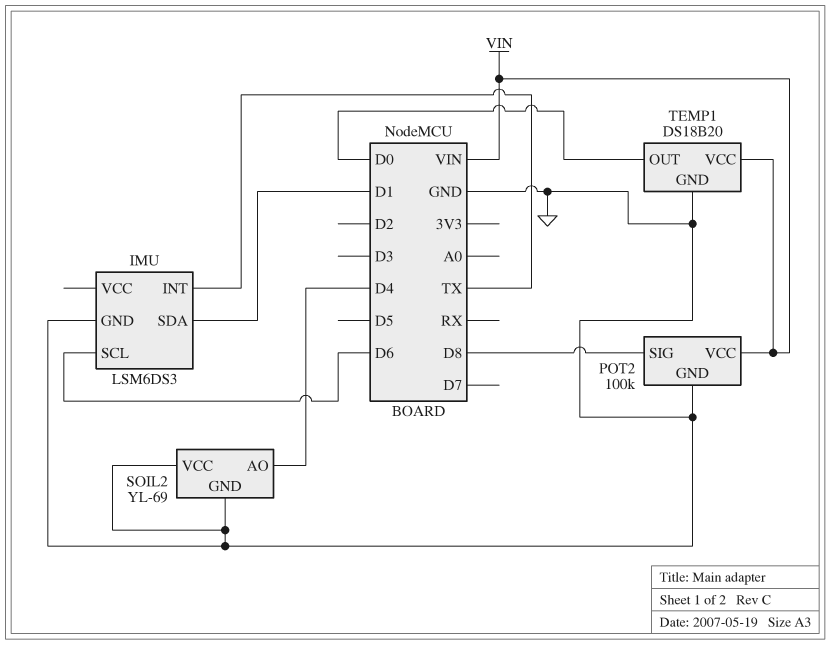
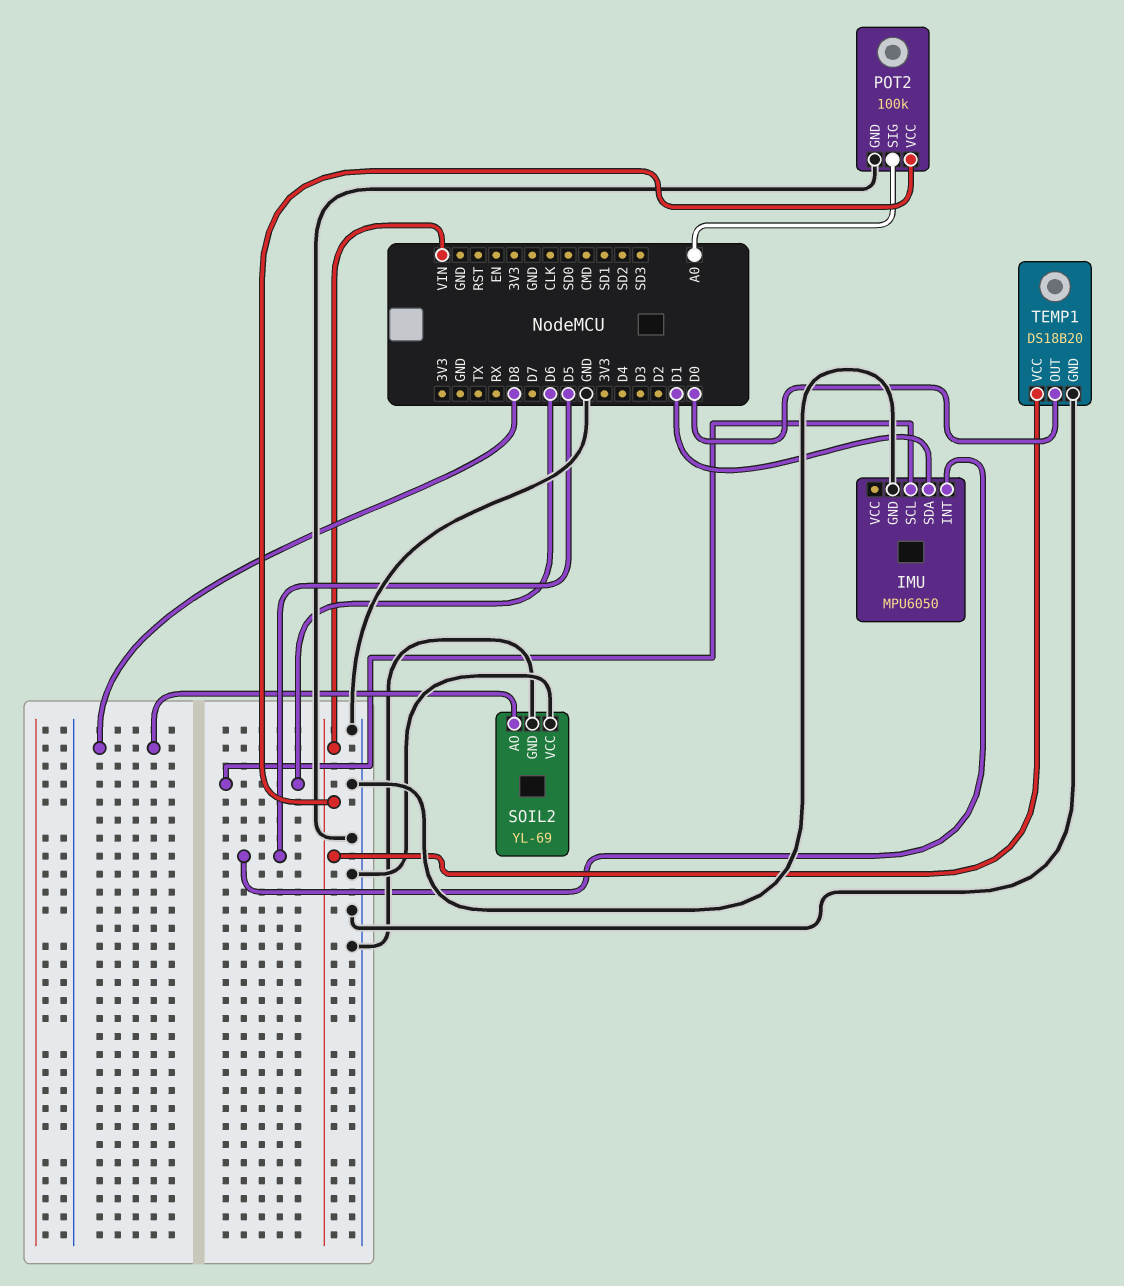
IMU: LSM6DS3 -> MPU6050
IMU pin INT: TX -> D5
POT2 pin SIG: D8 -> A0
SOIL2 pin AO: D4 -> D8

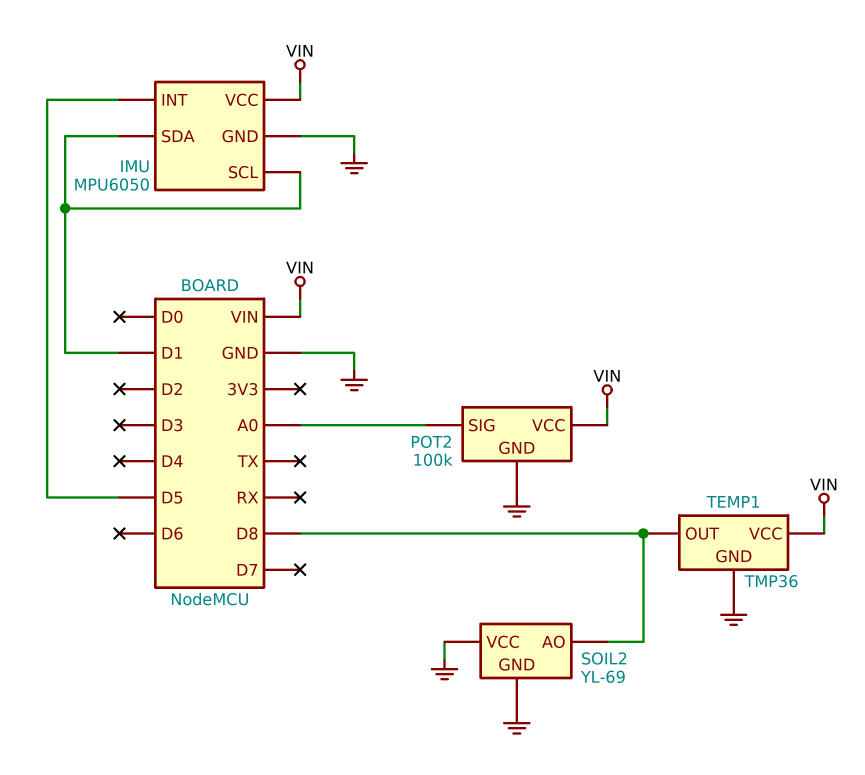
IMU pin SCL: D6 -> D1
IMU pin VCC: none -> VIN
TEMP1: DS18B20 -> TMP36
TEMP1 pin OUT: D0 -> D8

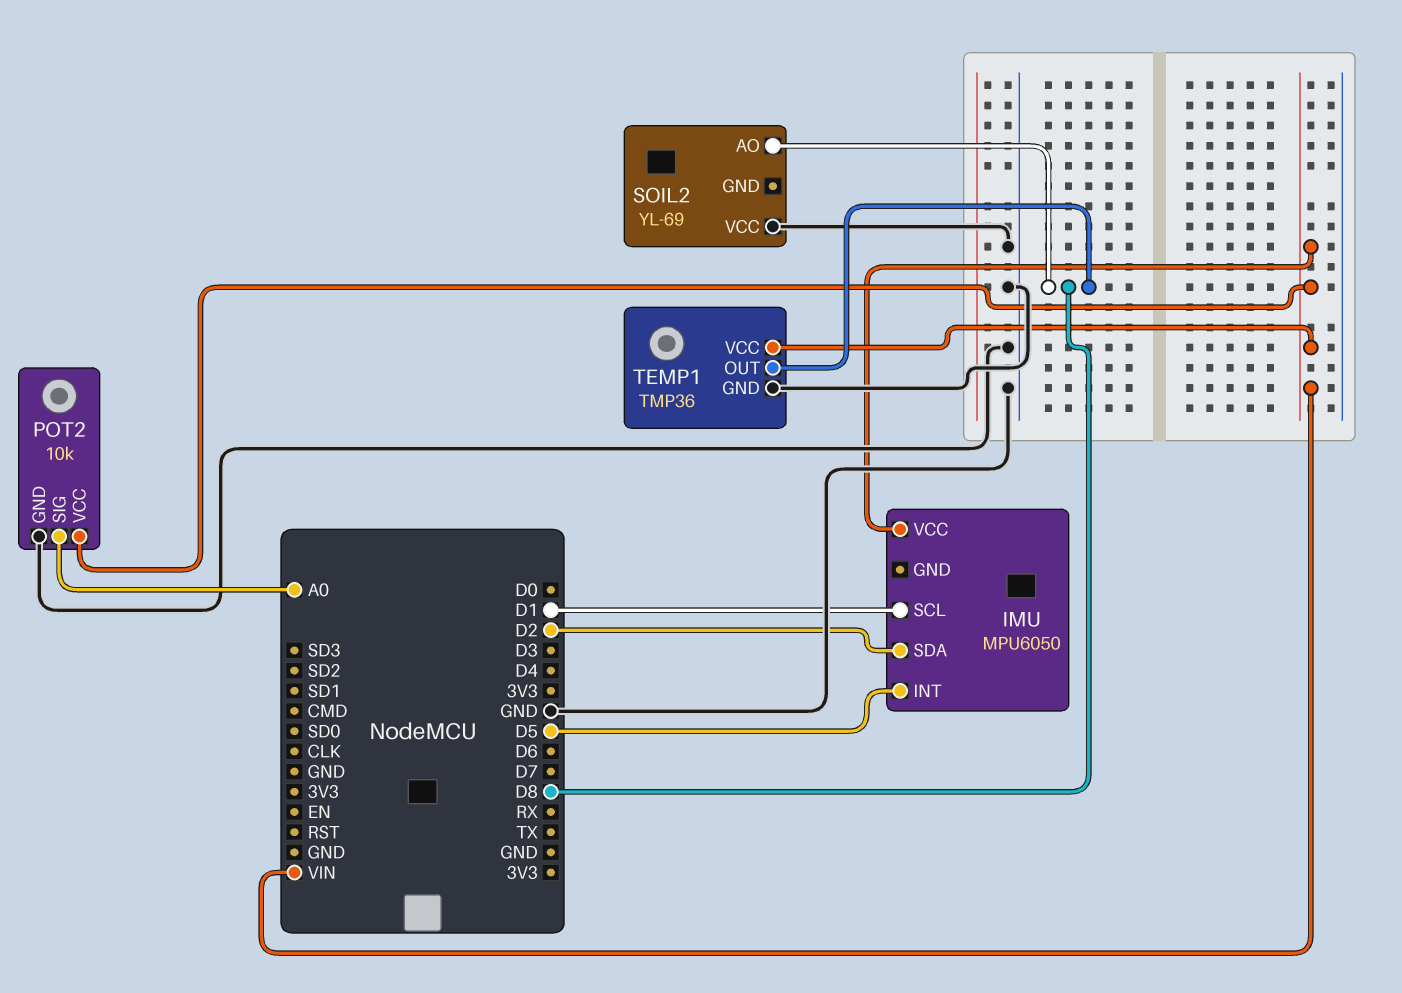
IMU pin GND: GND -> none
IMU pin SDA: D1 -> D2
POT2: 100k -> 10k
SOIL2 pin GND: GND -> none

